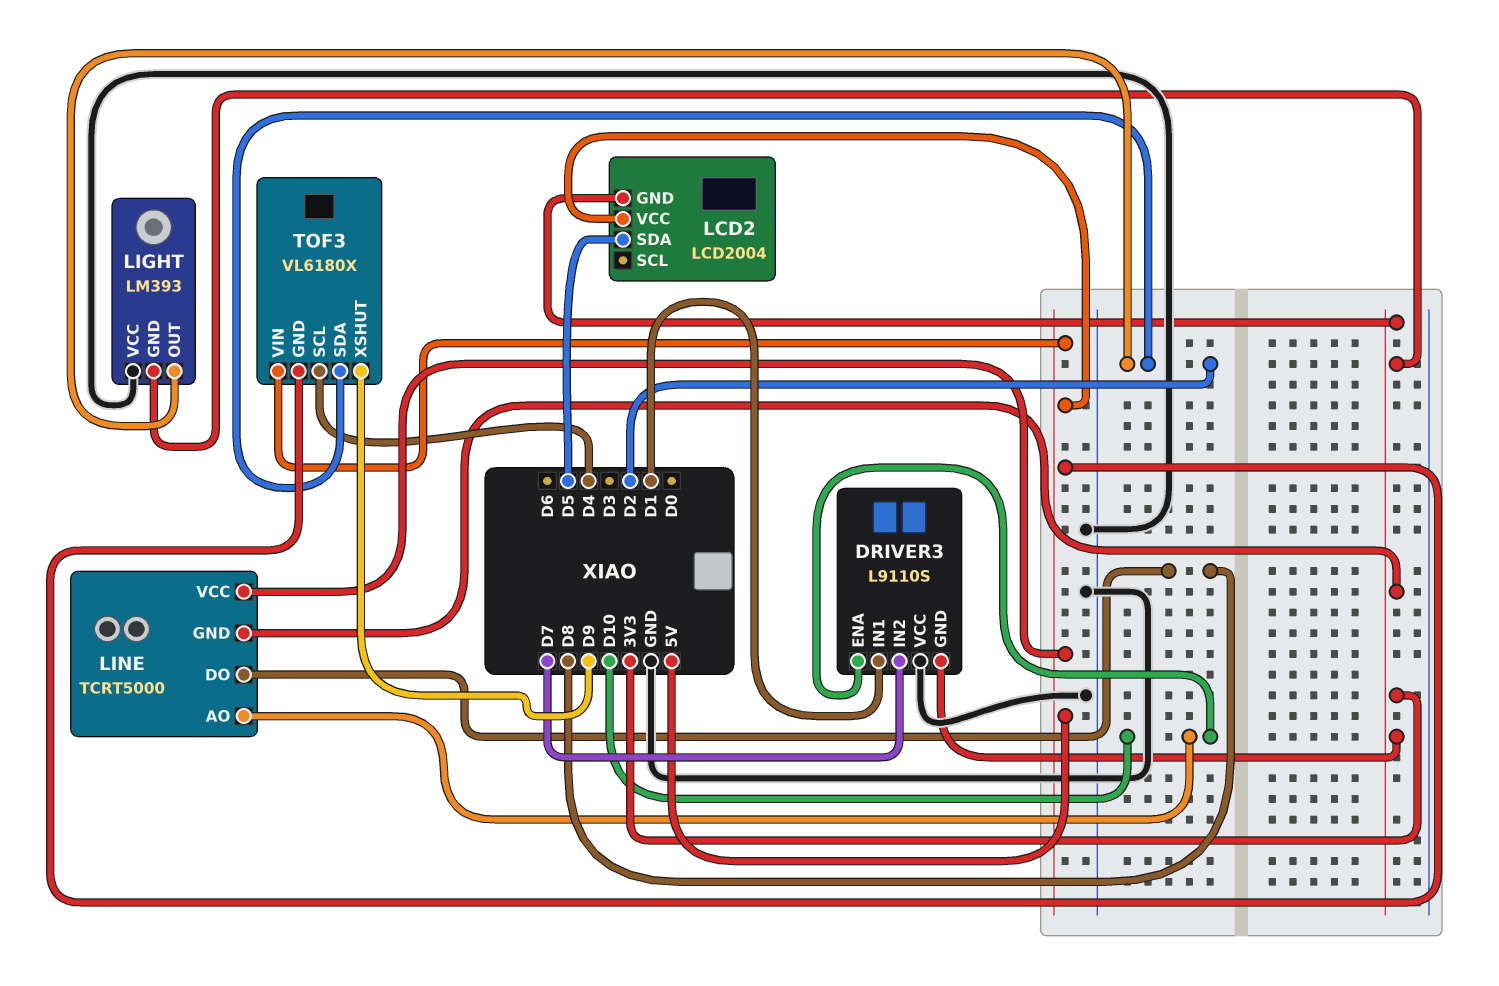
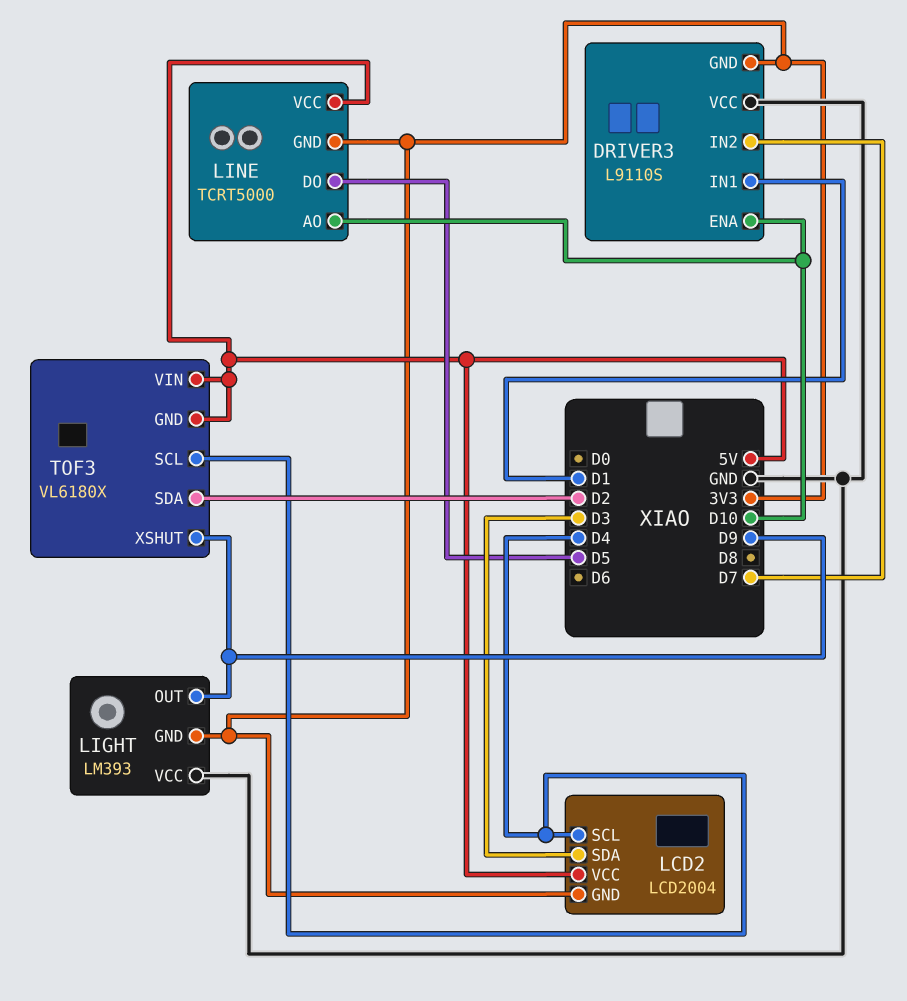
LCD2 pin SCL: none -> D4
LCD2 pin SDA: D5 -> D3
LIGHT pin OUT: D2 -> D9
LINE pin DO: D8 -> D5

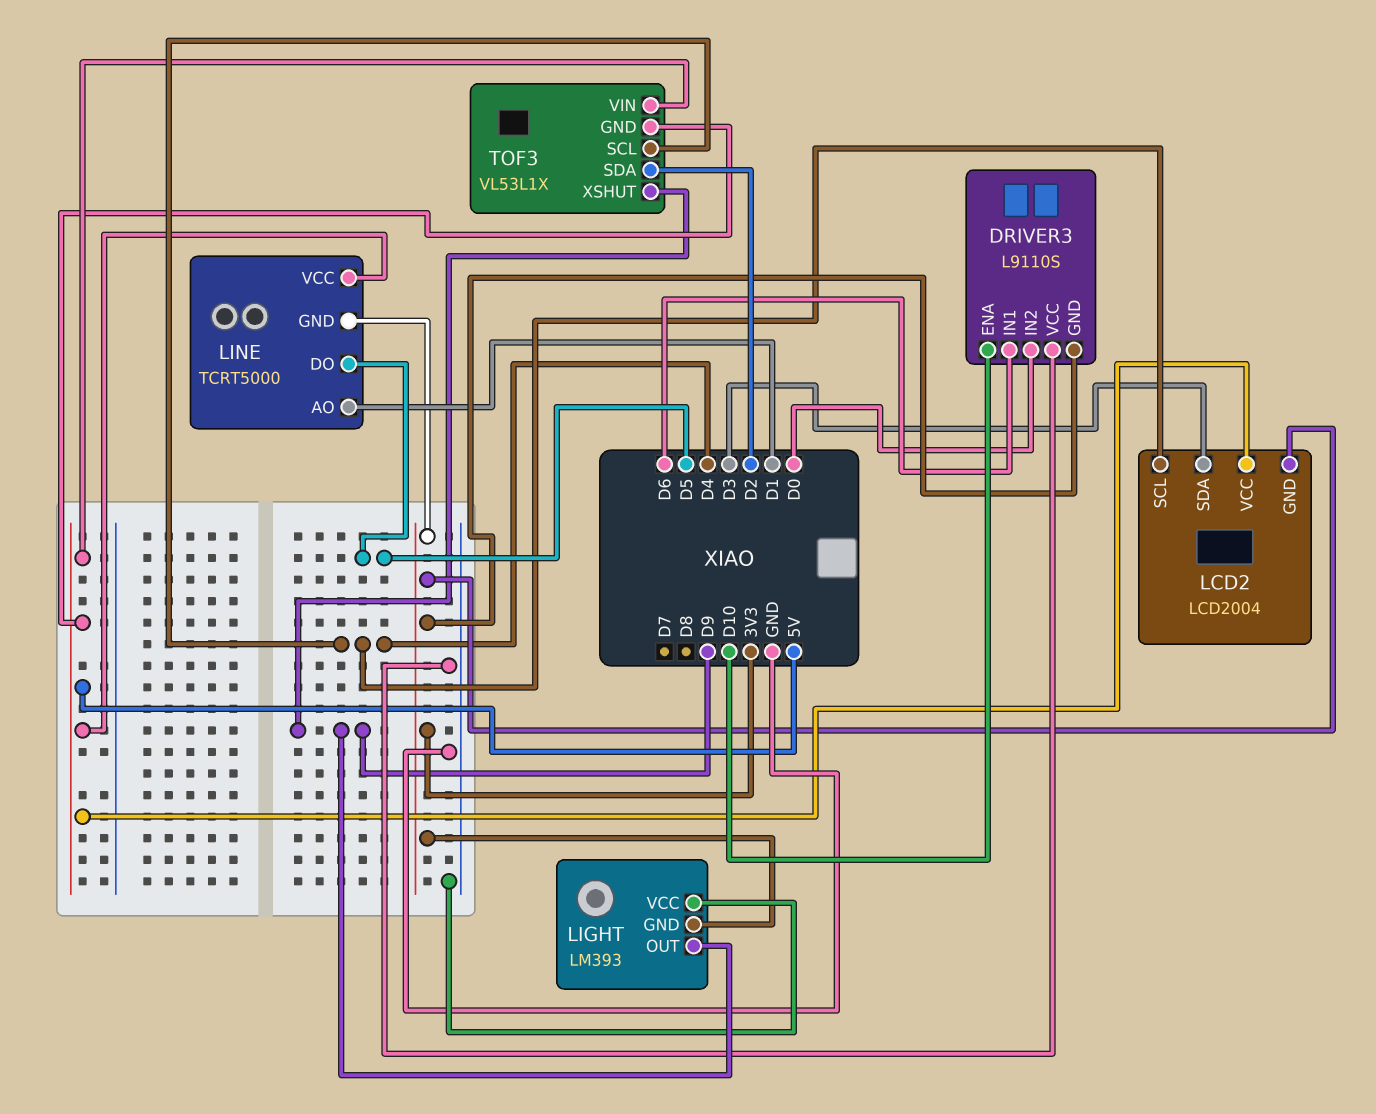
DRIVER3 pin IN1: D1 -> D6
DRIVER3 pin IN2: D7 -> D0
LINE pin AO: D10 -> D1
TOF3: VL6180X -> VL53L1X

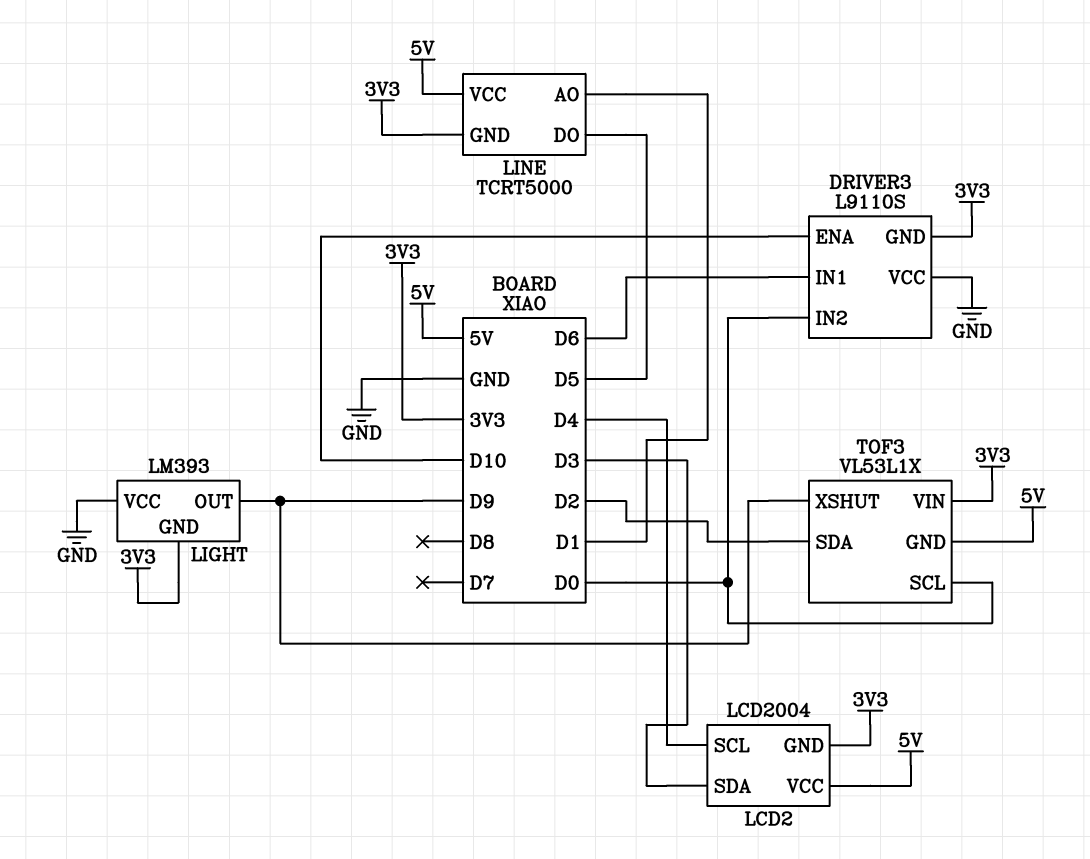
TOF3 pin SCL: D4 -> D0
TOF3 pin VIN: 5V -> 3V3

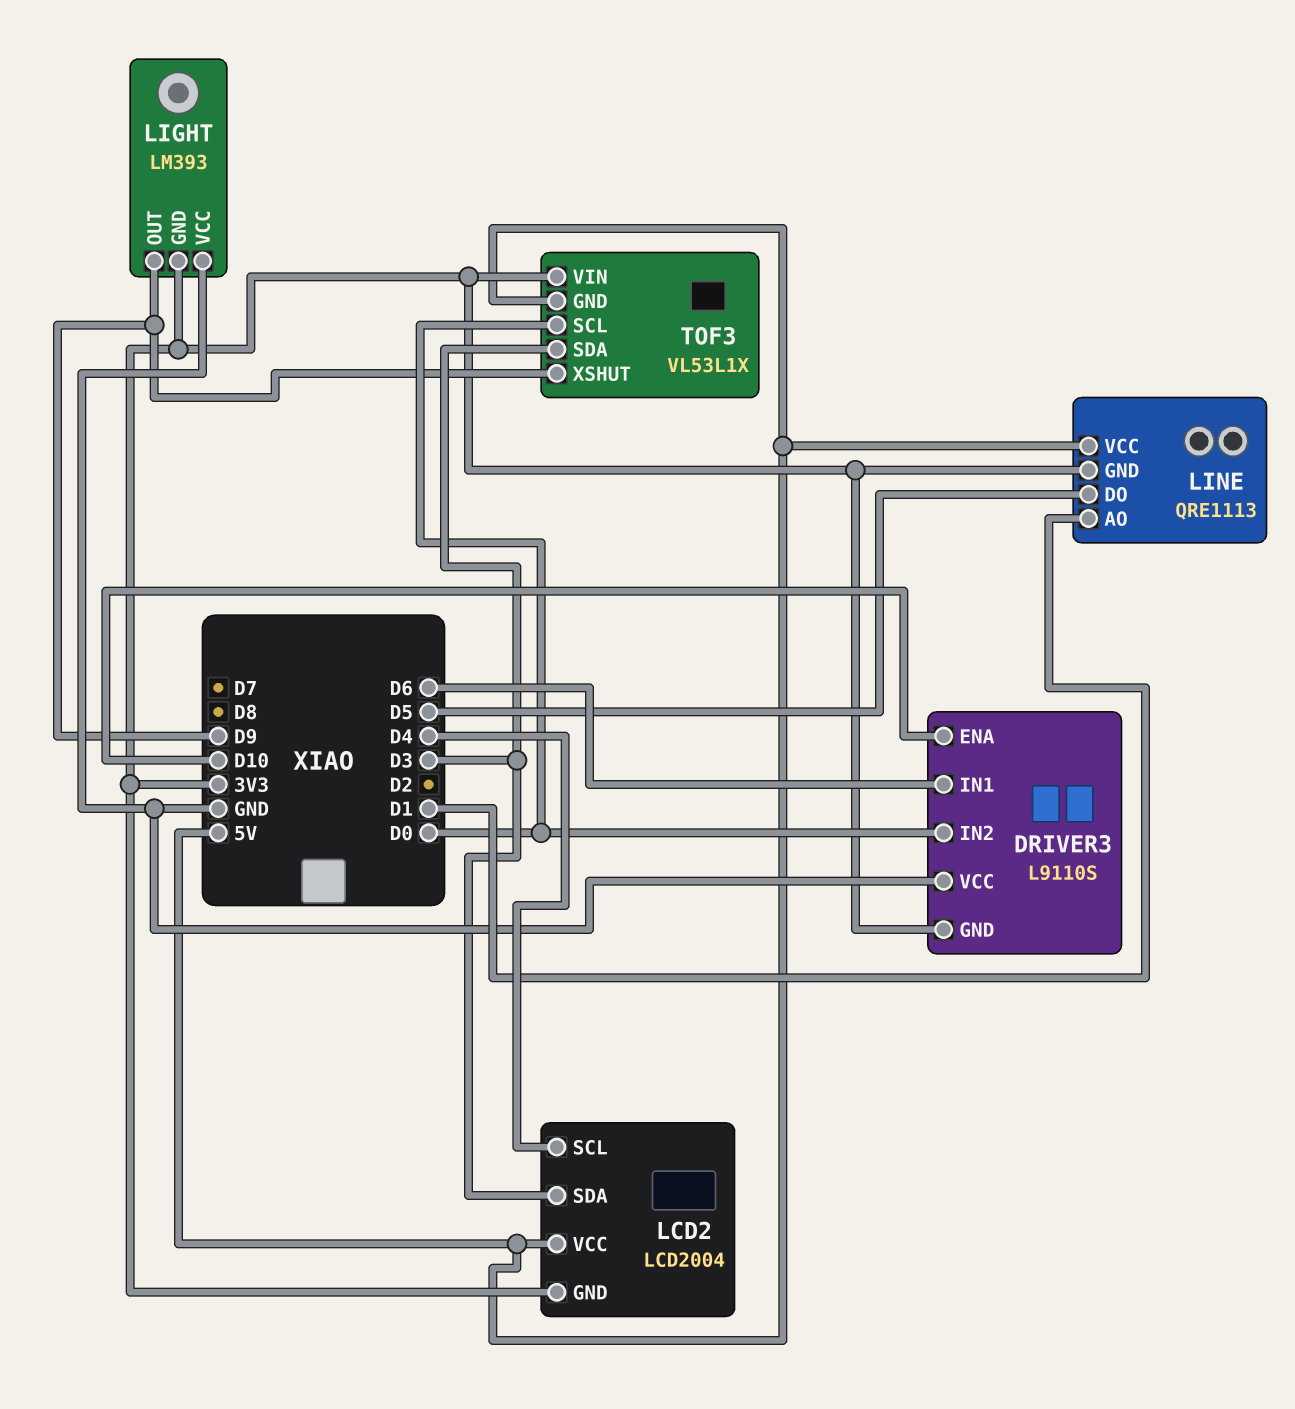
LINE: TCRT5000 -> QRE1113
TOF3 pin SDA: D2 -> D3

